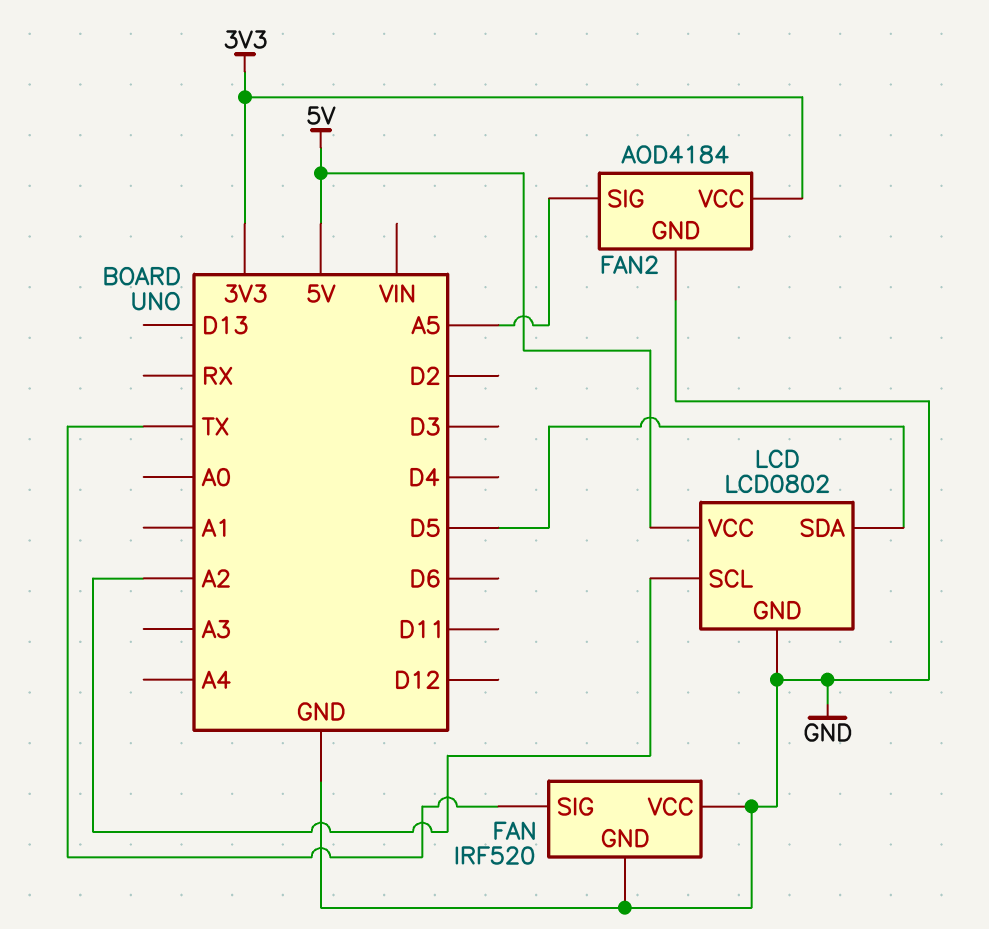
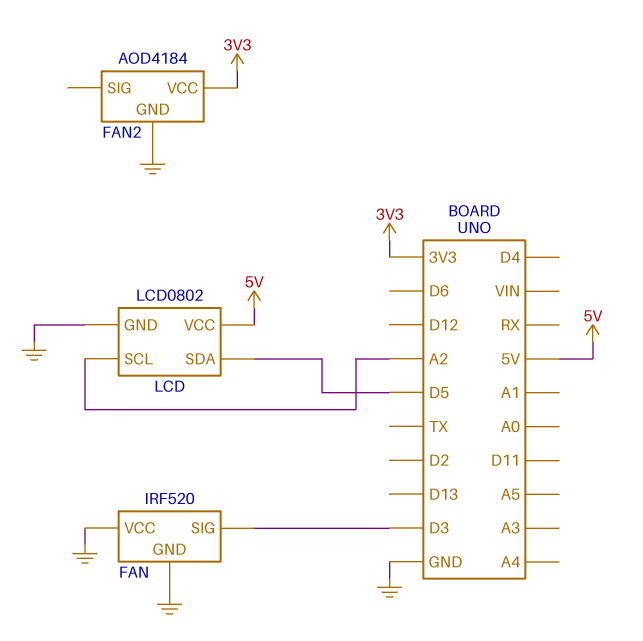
FAN pin SIG: TX -> D3
FAN2 pin SIG: A5 -> none

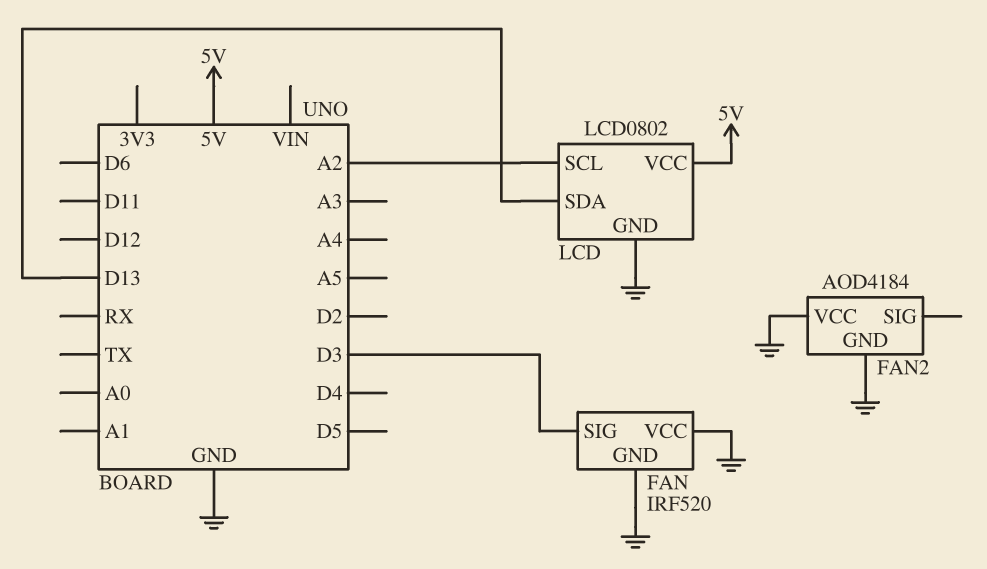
FAN2 pin VCC: 3V3 -> GND
LCD pin SDA: D5 -> D13

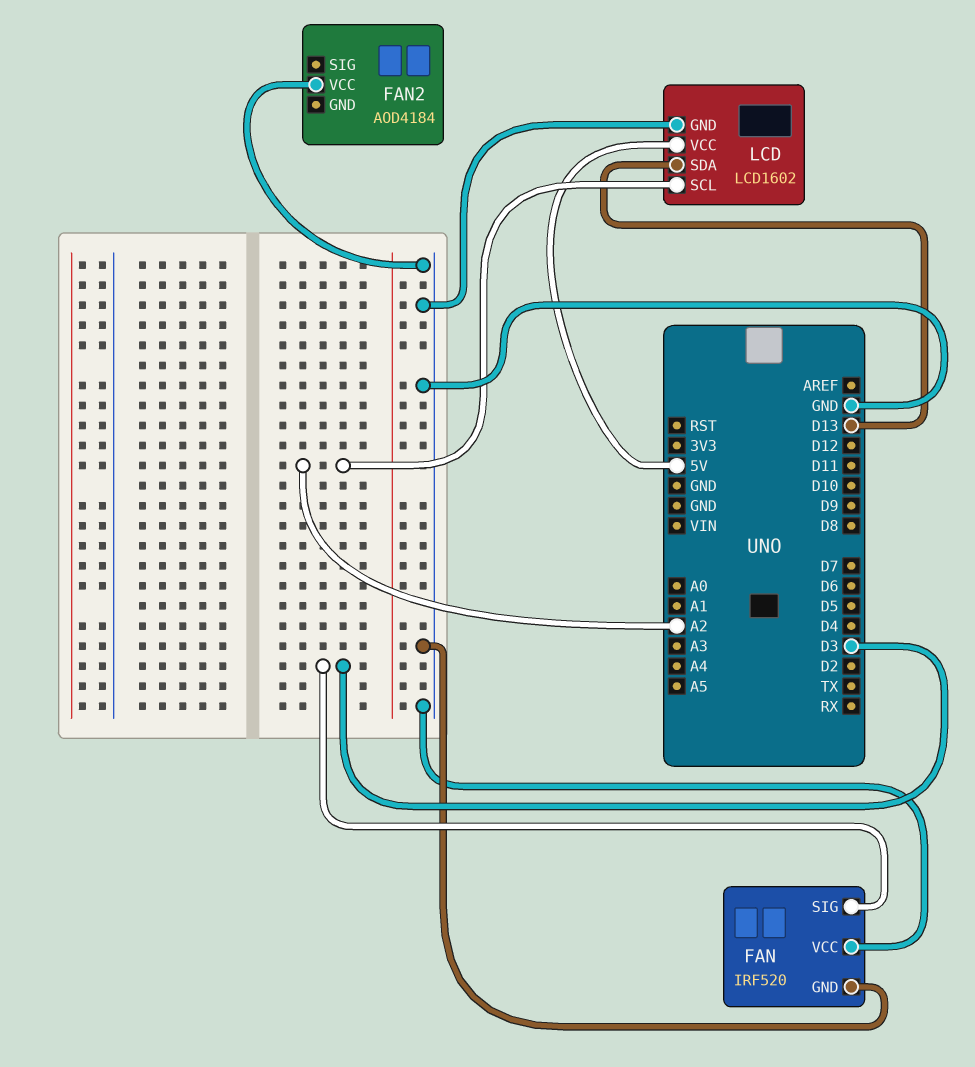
FAN2 pin GND: GND -> none
LCD: LCD0802 -> LCD1602

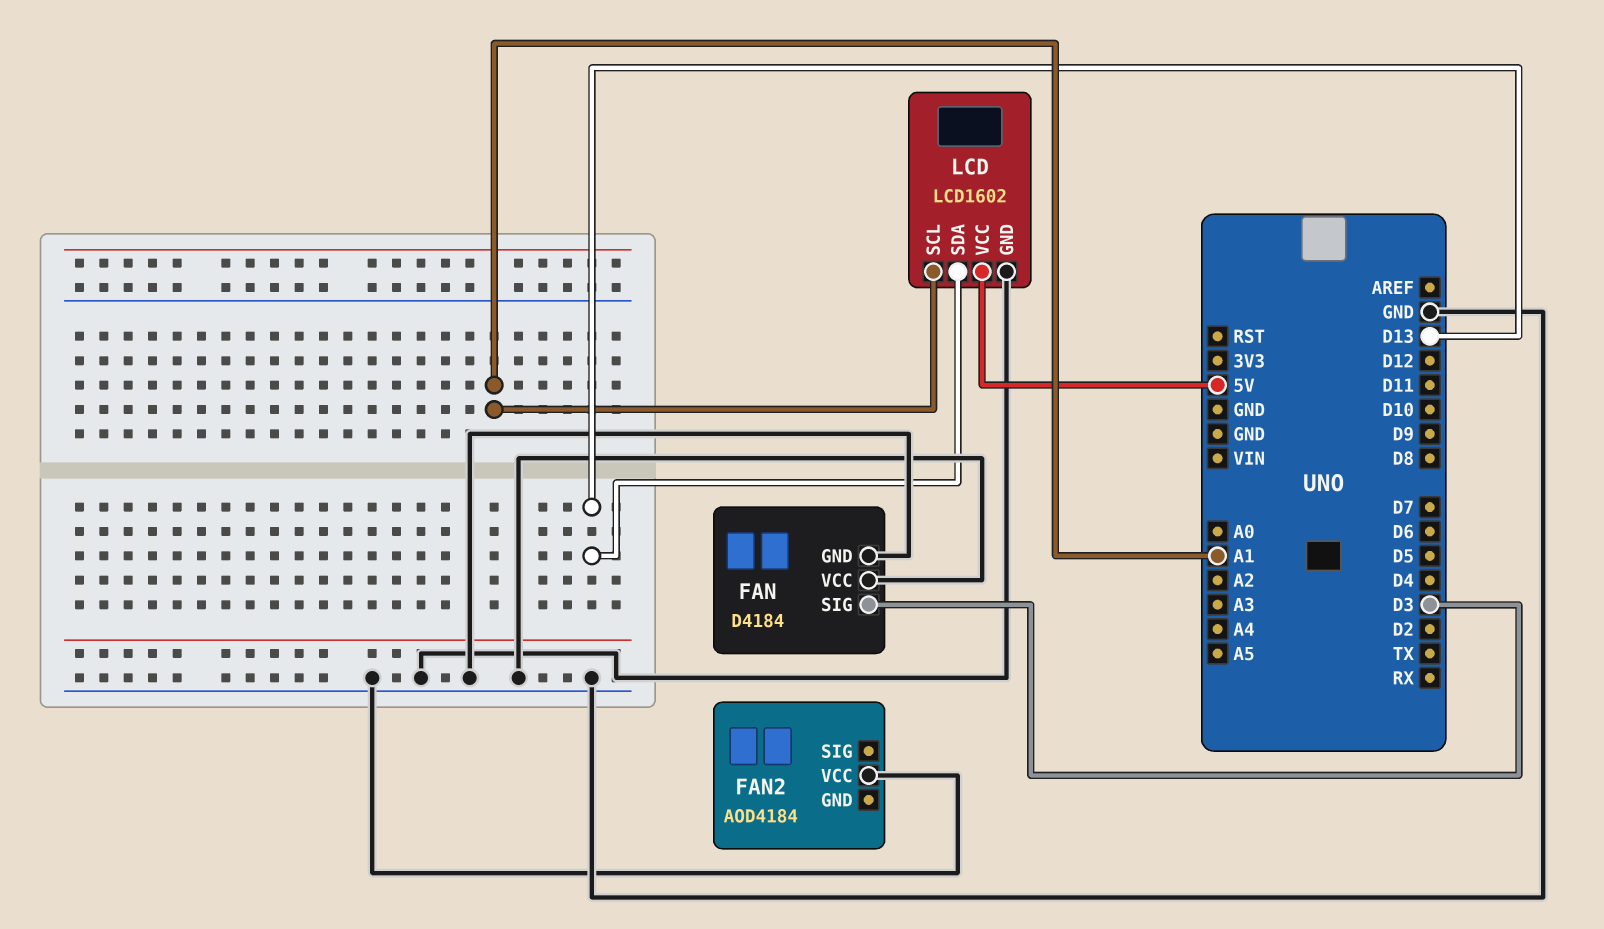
FAN: IRF520 -> D4184
LCD pin SCL: A2 -> A1

